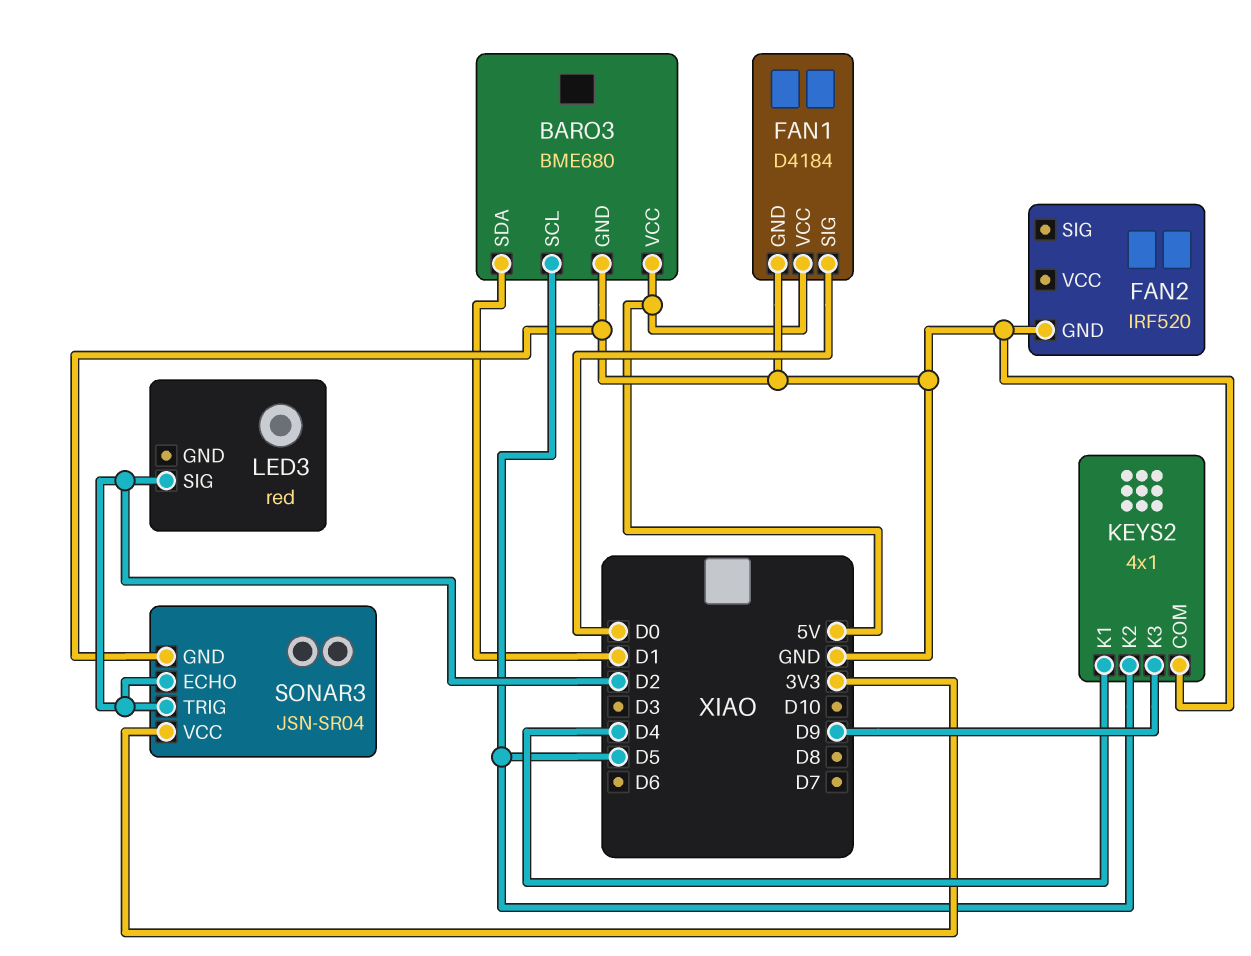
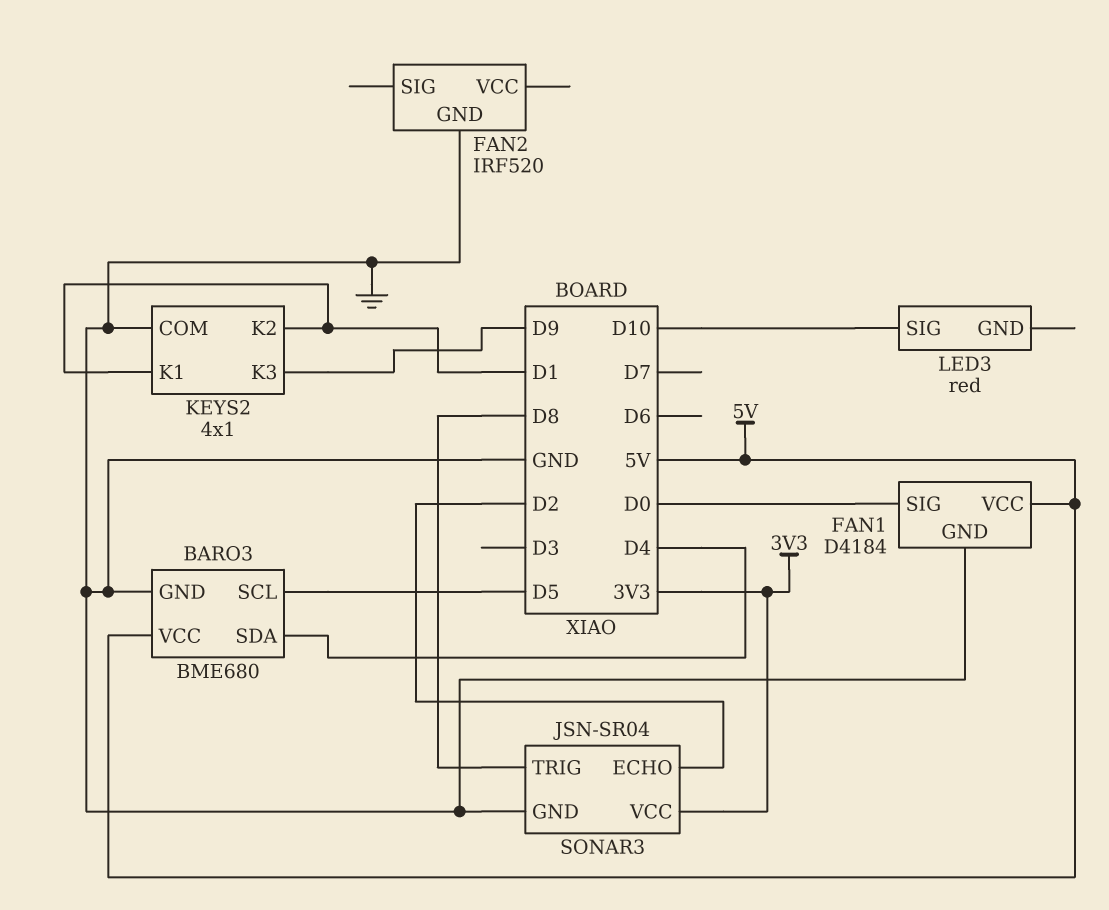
BARO3 pin SDA: D1 -> D4
KEYS2 pin K1: D4 -> D1
KEYS2 pin K2: D5 -> D1
LED3 pin SIG: D2 -> D10
SONAR3 pin TRIG: D2 -> D8

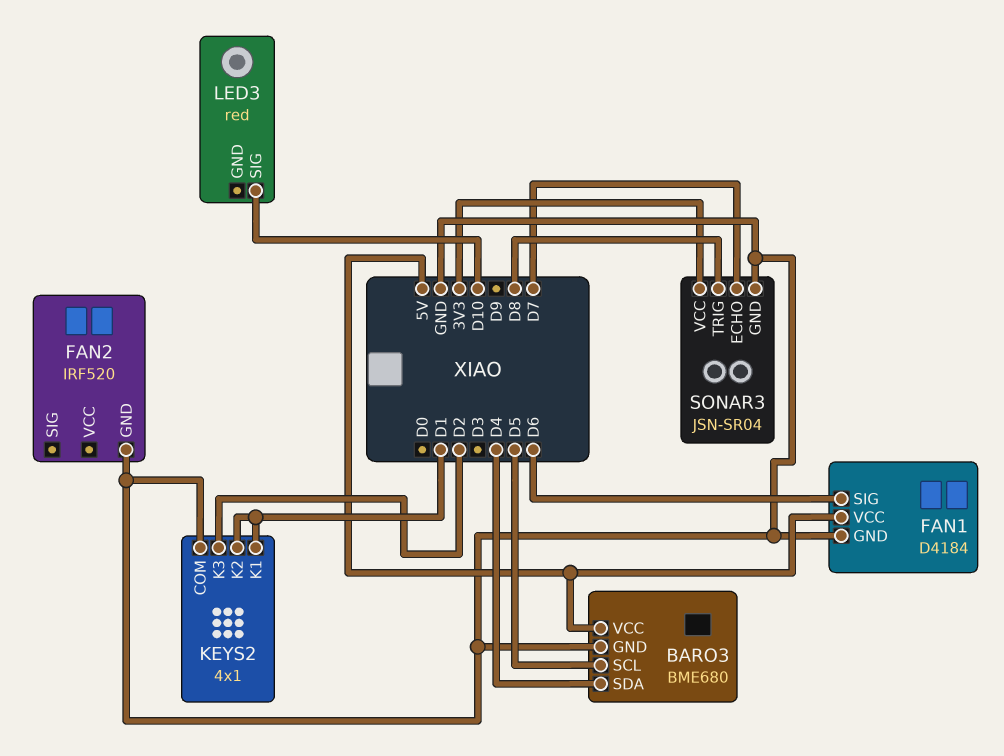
FAN1 pin SIG: D0 -> D6
KEYS2 pin K3: D9 -> D2
SONAR3 pin ECHO: D2 -> D7

